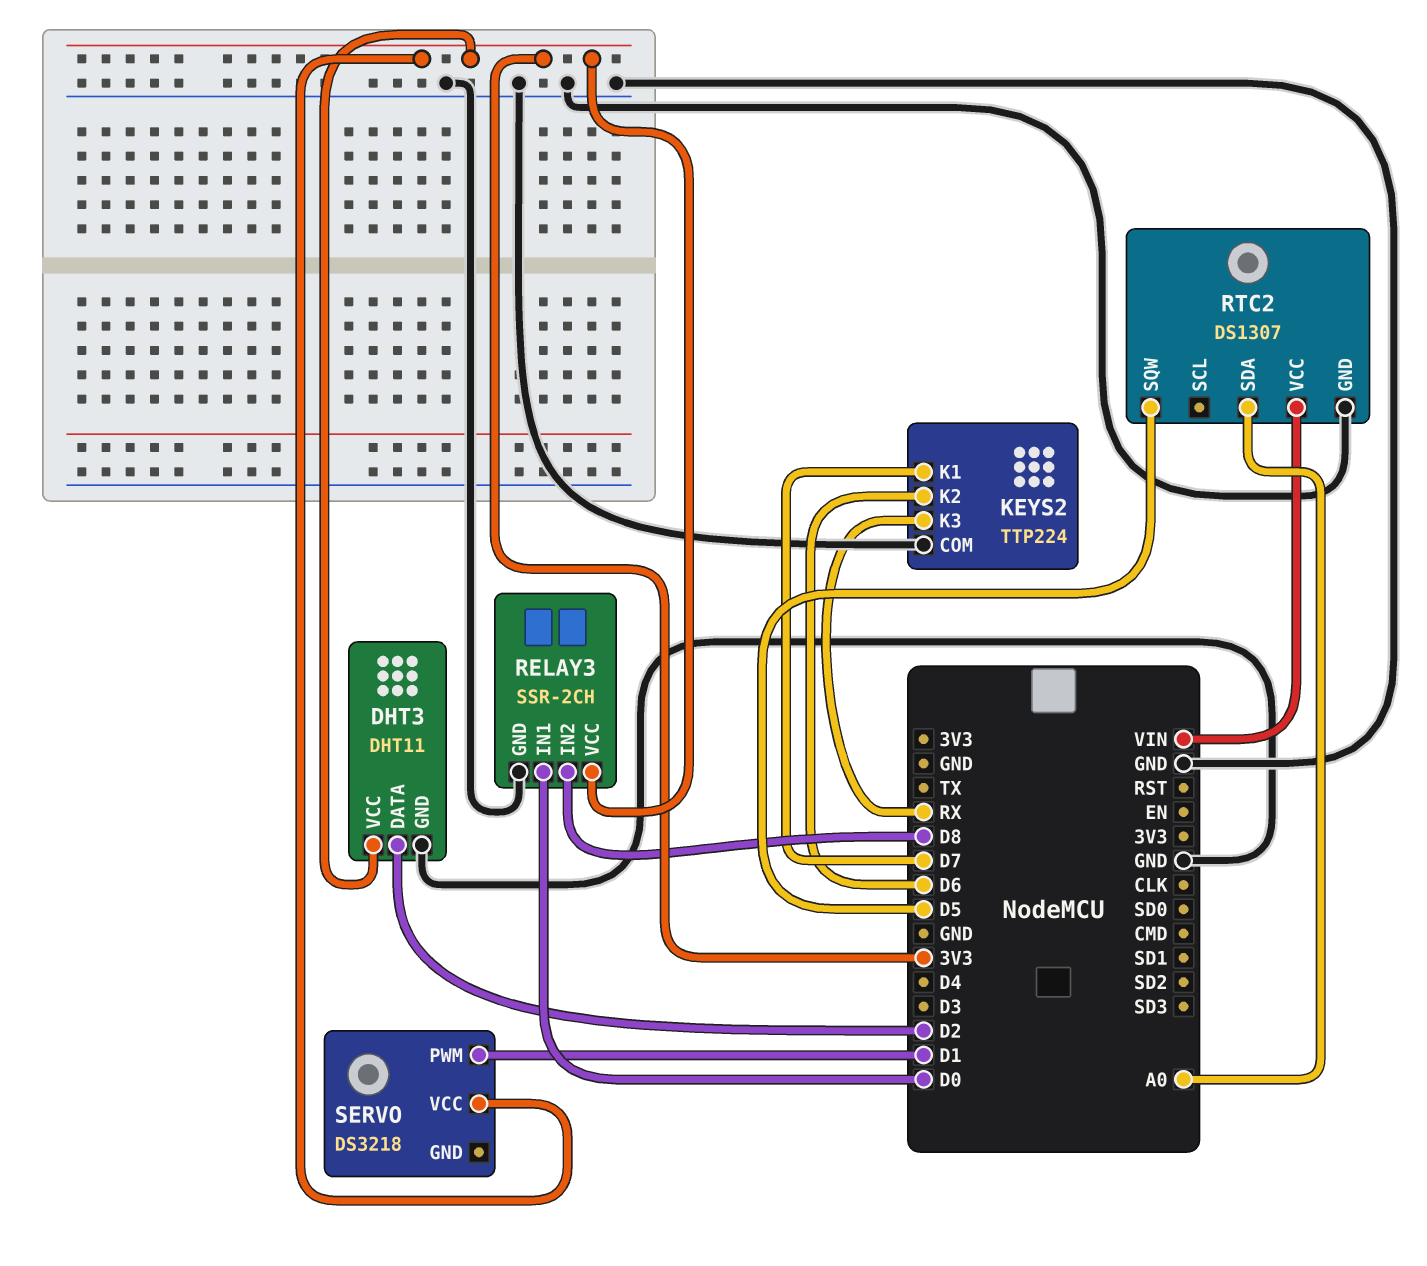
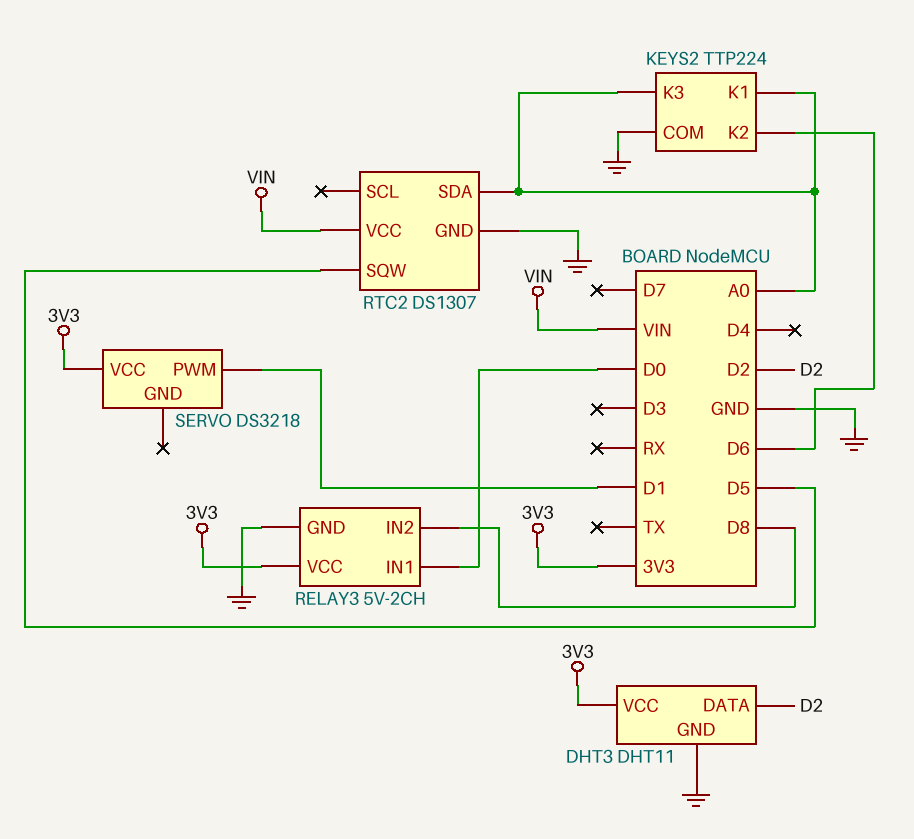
KEYS2 pin K1: D7 -> A0
KEYS2 pin K3: RX -> A0
RELAY3: SSR-2CH -> 5V-2CH

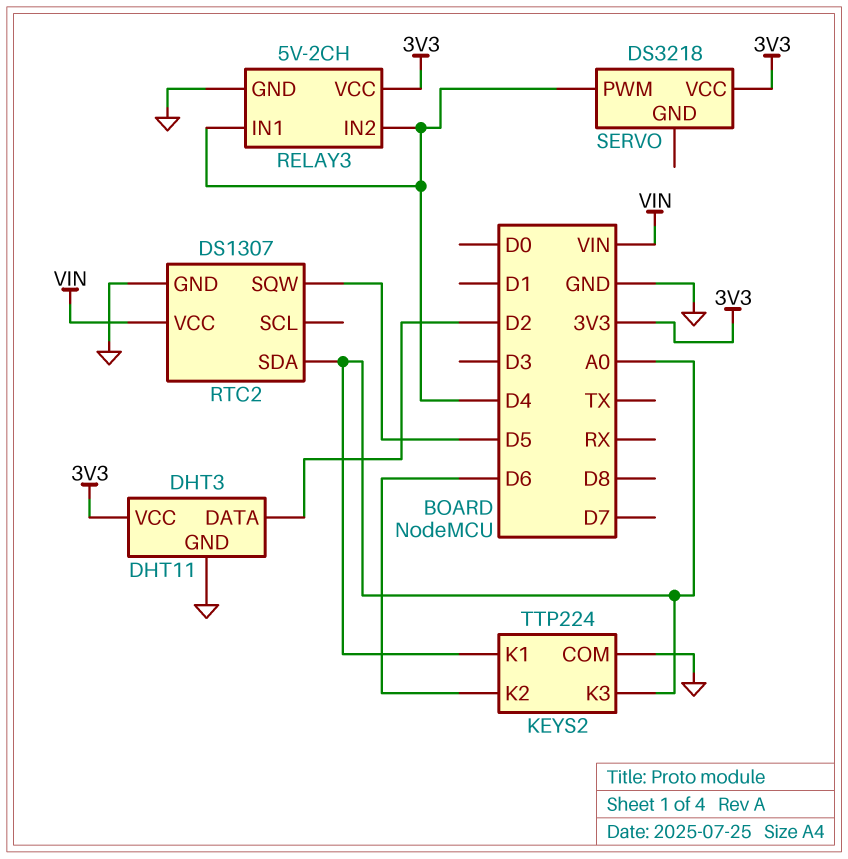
RELAY3 pin IN1: D0 -> D4
RELAY3 pin IN2: D8 -> D4
SERVO pin PWM: D1 -> D4

